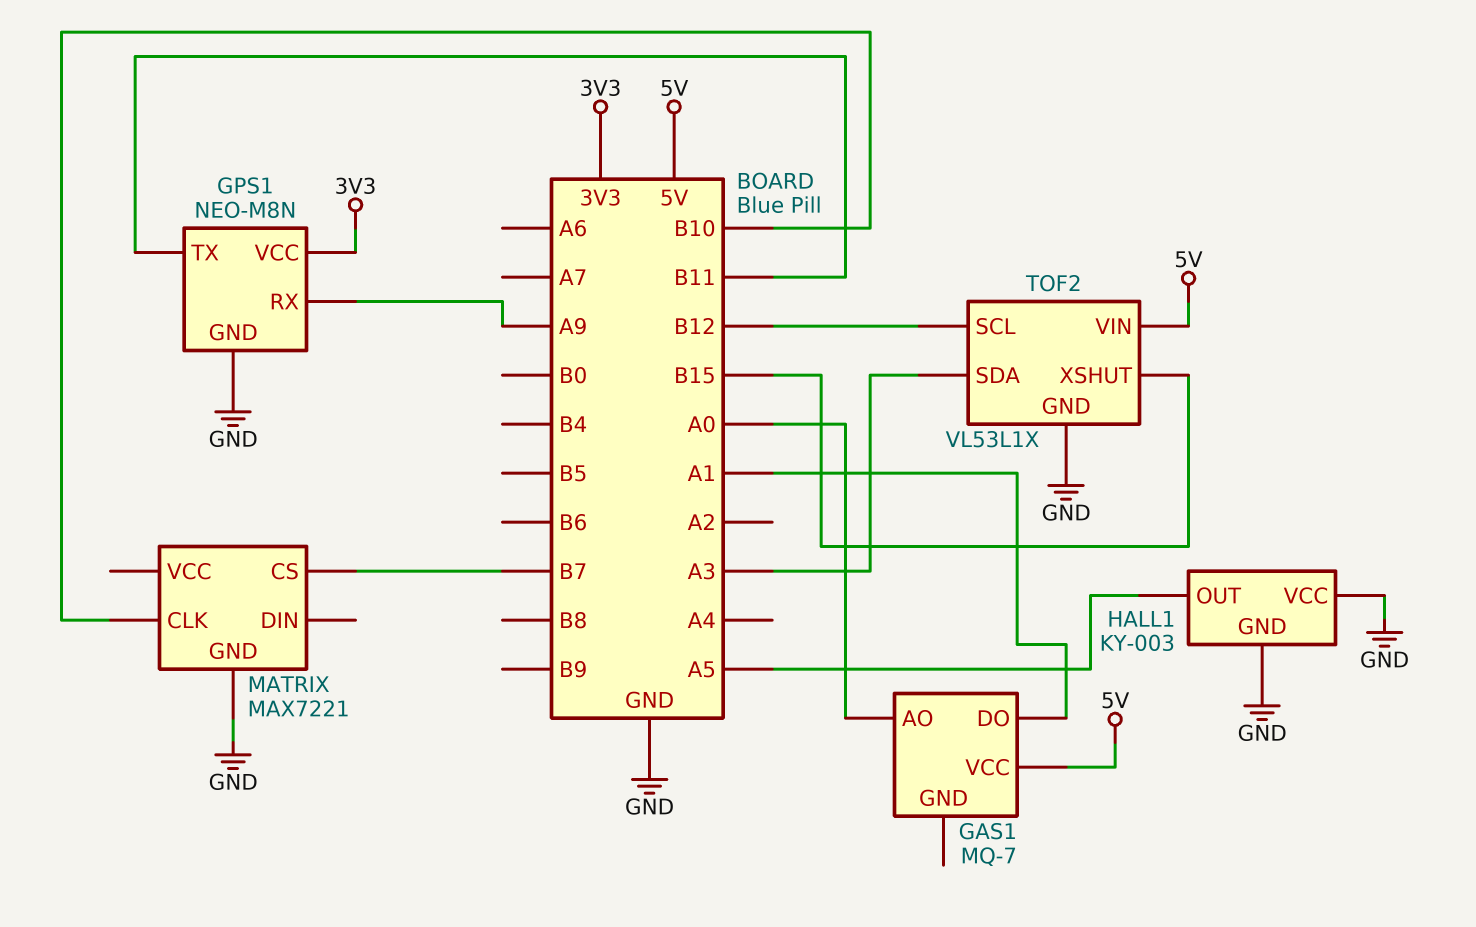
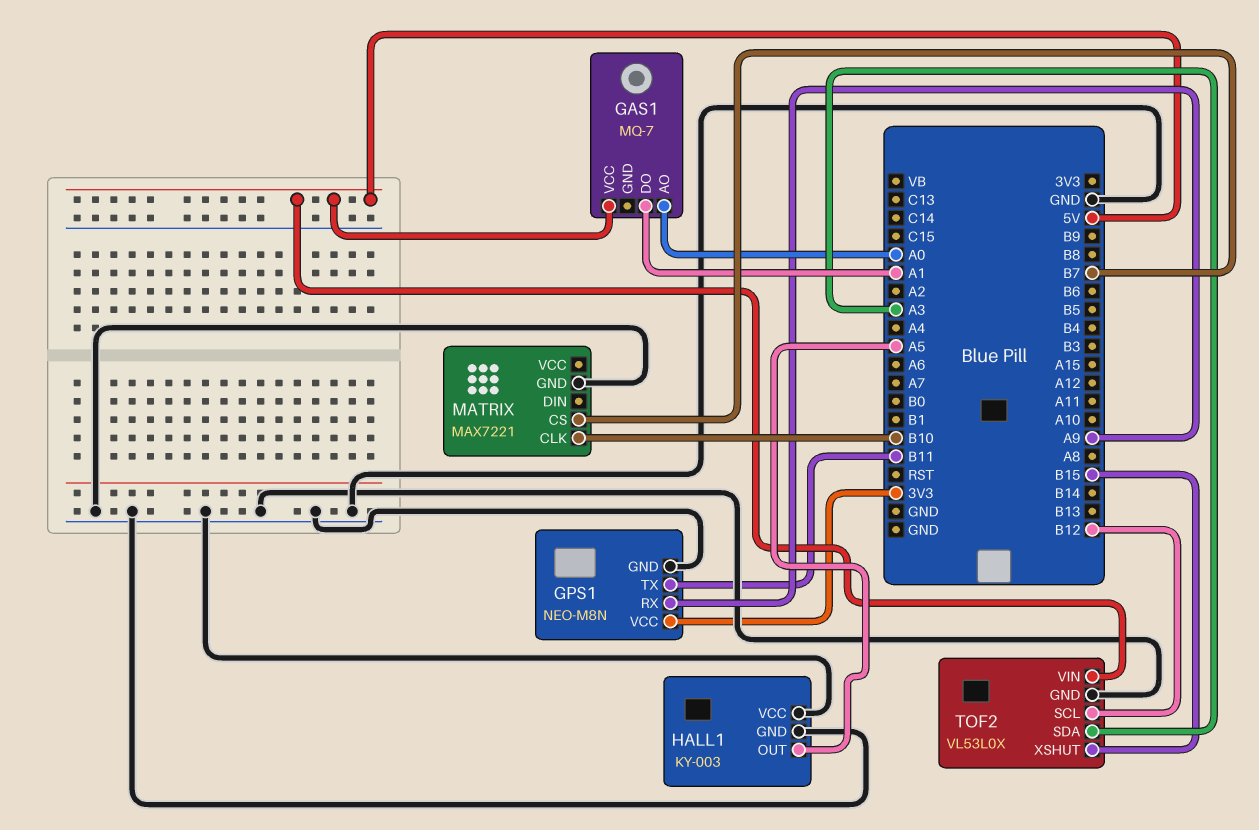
TOF2: VL53L1X -> VL53L0X

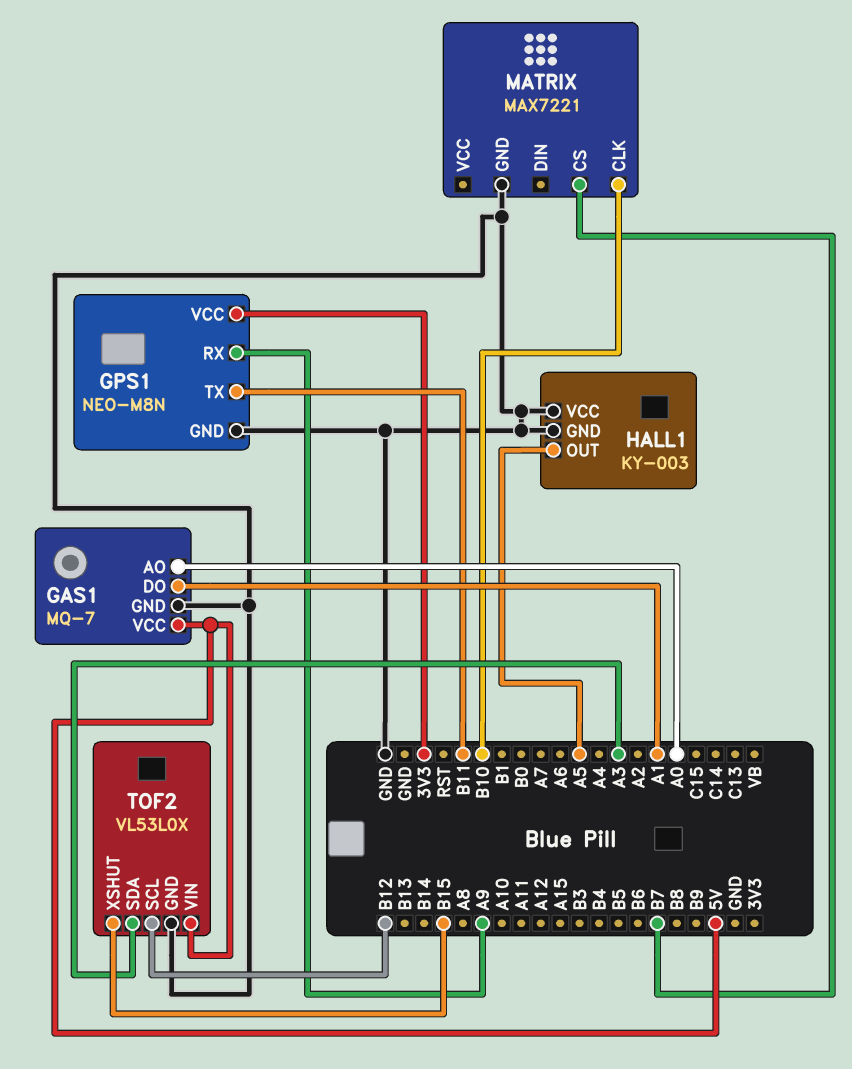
GAS1 pin GND: none -> GND

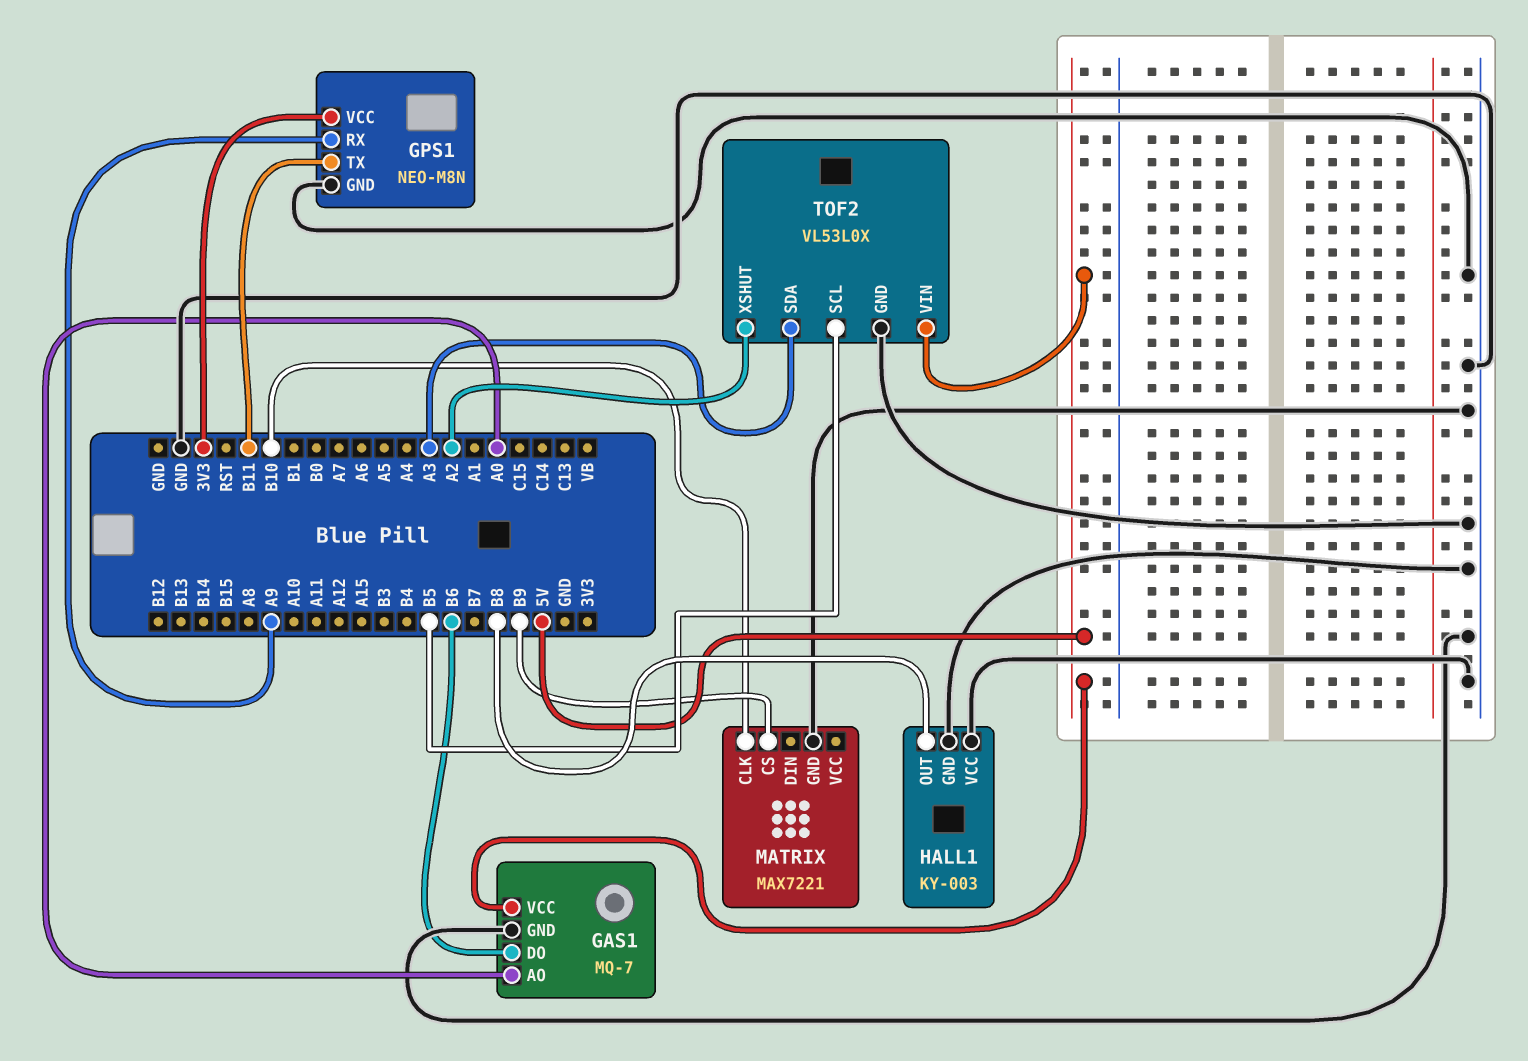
GAS1 pin DO: A1 -> B6
HALL1 pin OUT: A5 -> B8
MATRIX pin CS: B7 -> B9
TOF2 pin SCL: B12 -> B5
TOF2 pin XSHUT: B15 -> A2

